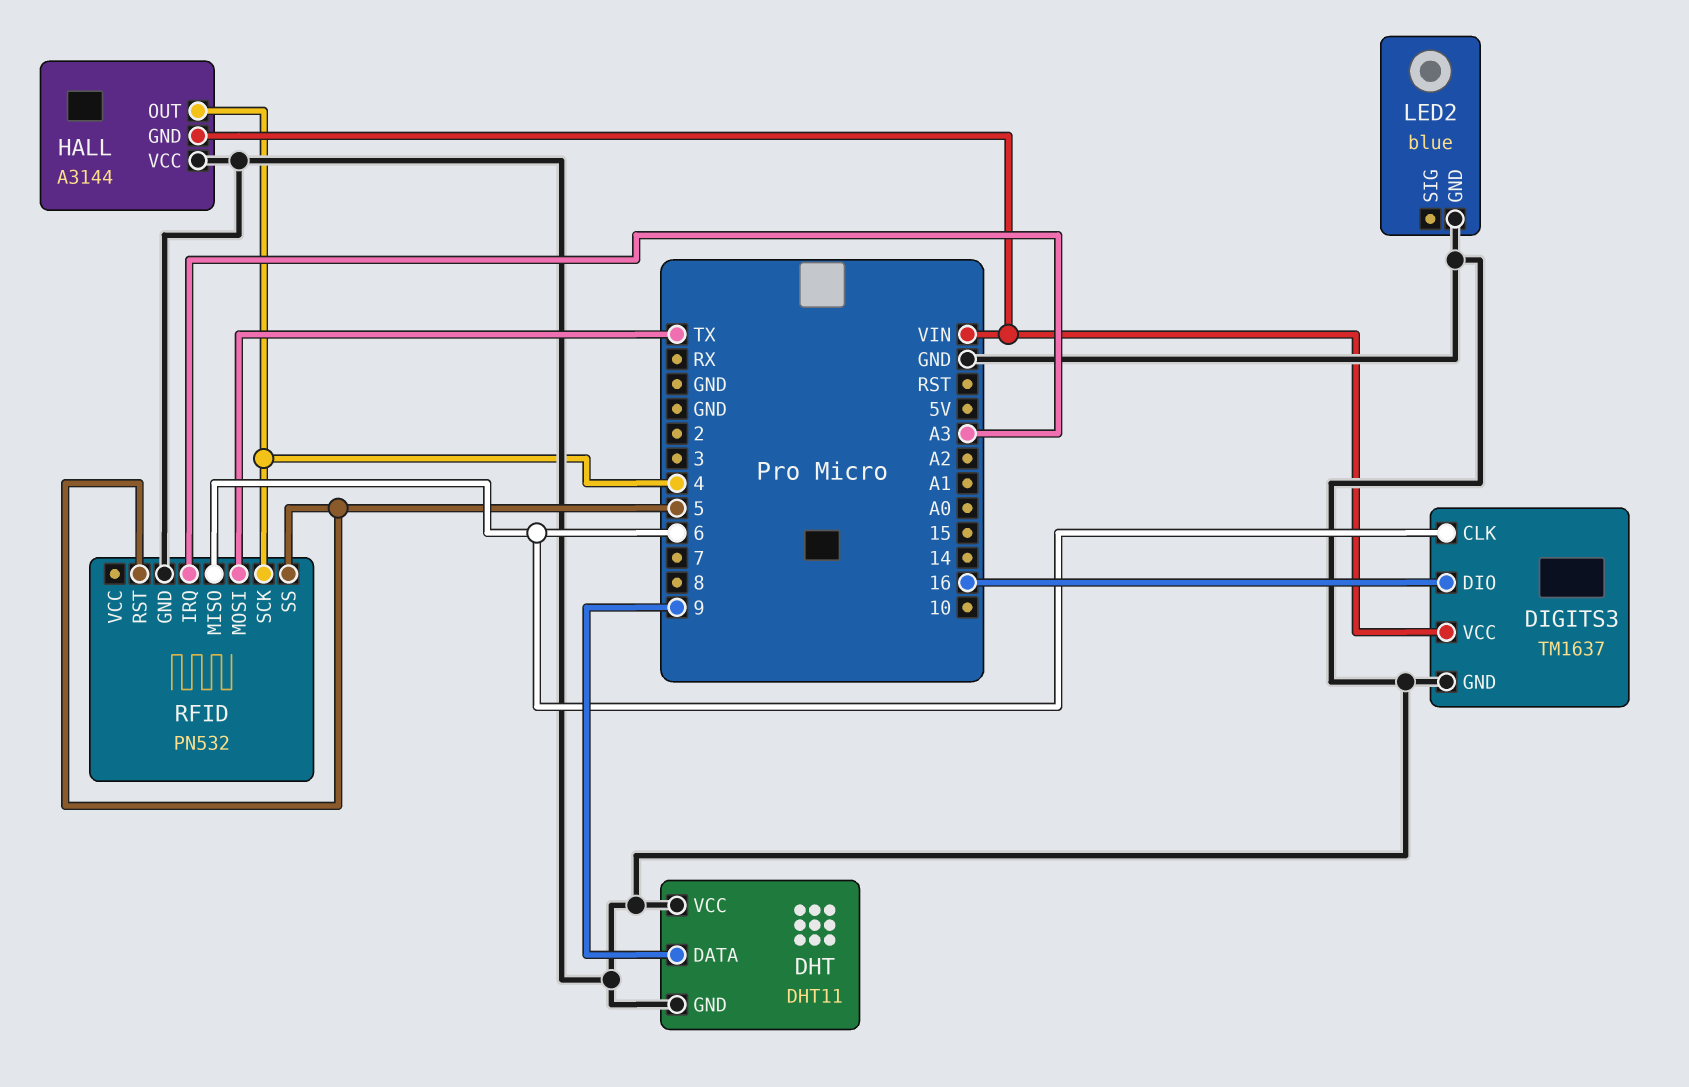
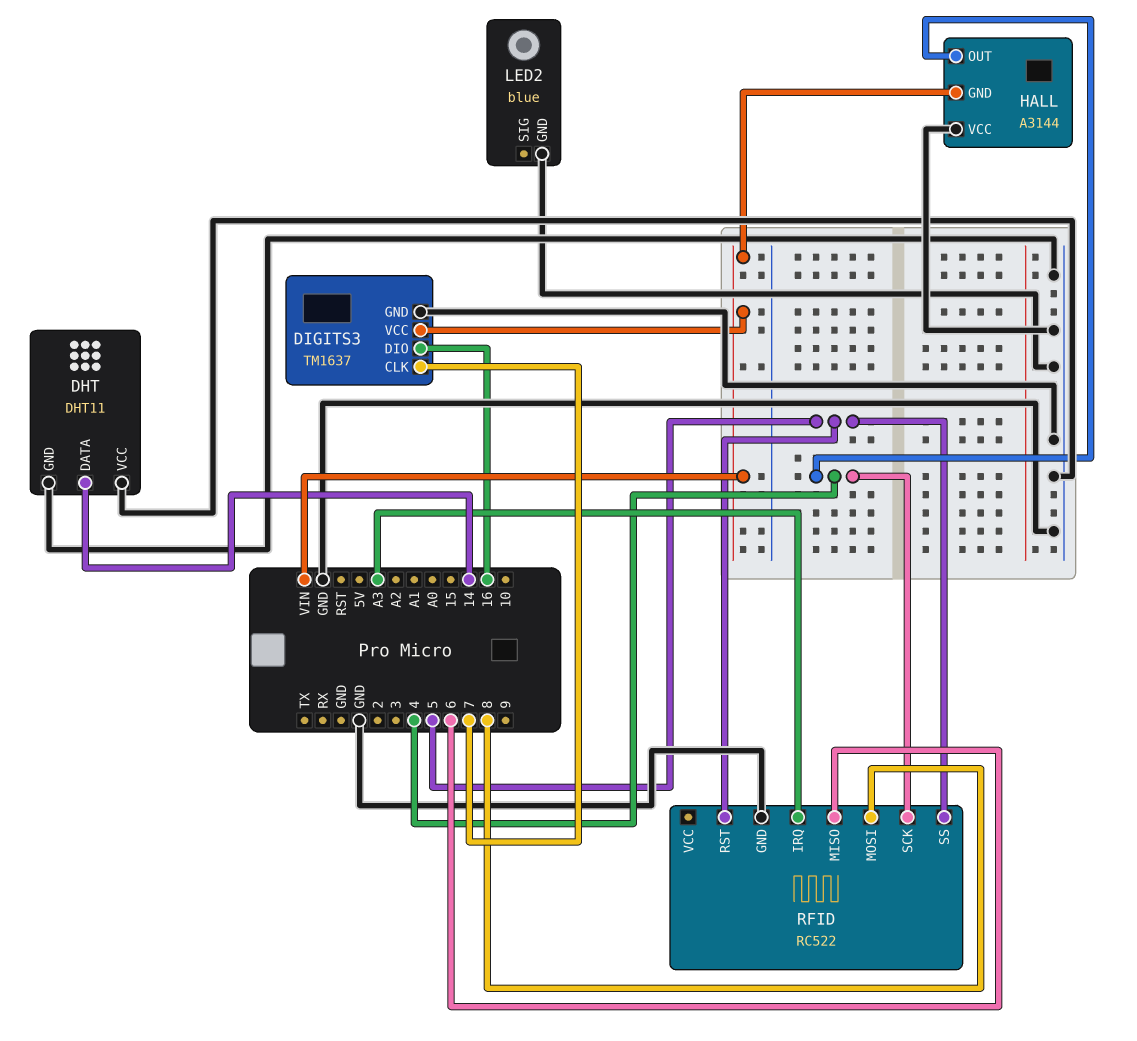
DHT pin DATA: 9 -> 14
DIGITS3 pin CLK: 6 -> 7
RFID: PN532 -> RC522
RFID pin MOSI: TX -> 8

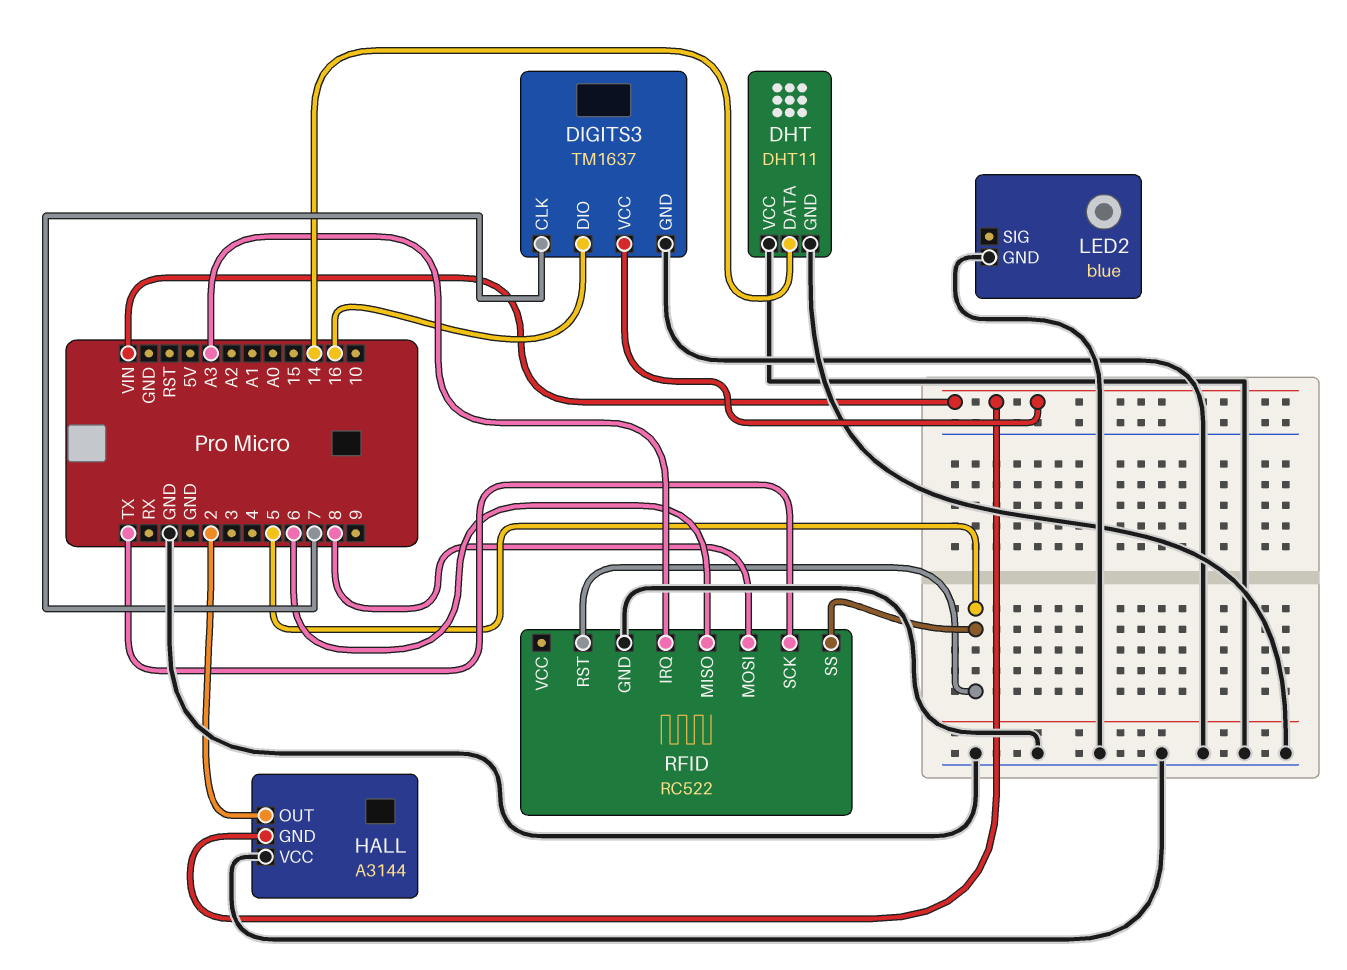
HALL pin OUT: 4 -> 2
RFID pin SCK: 4 -> TX

